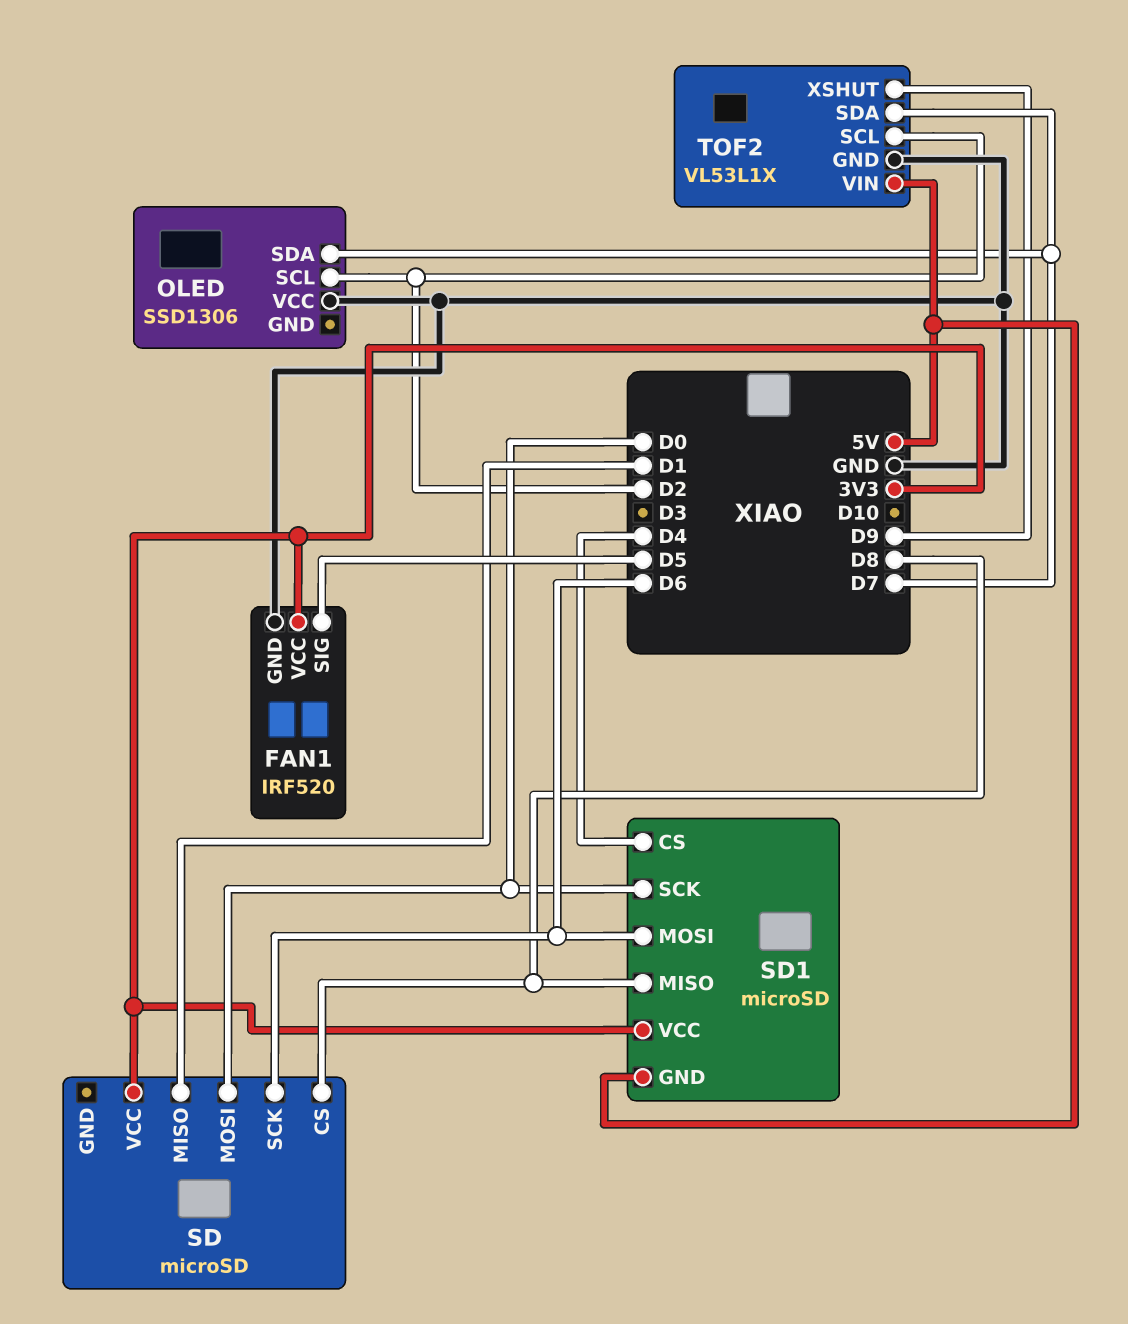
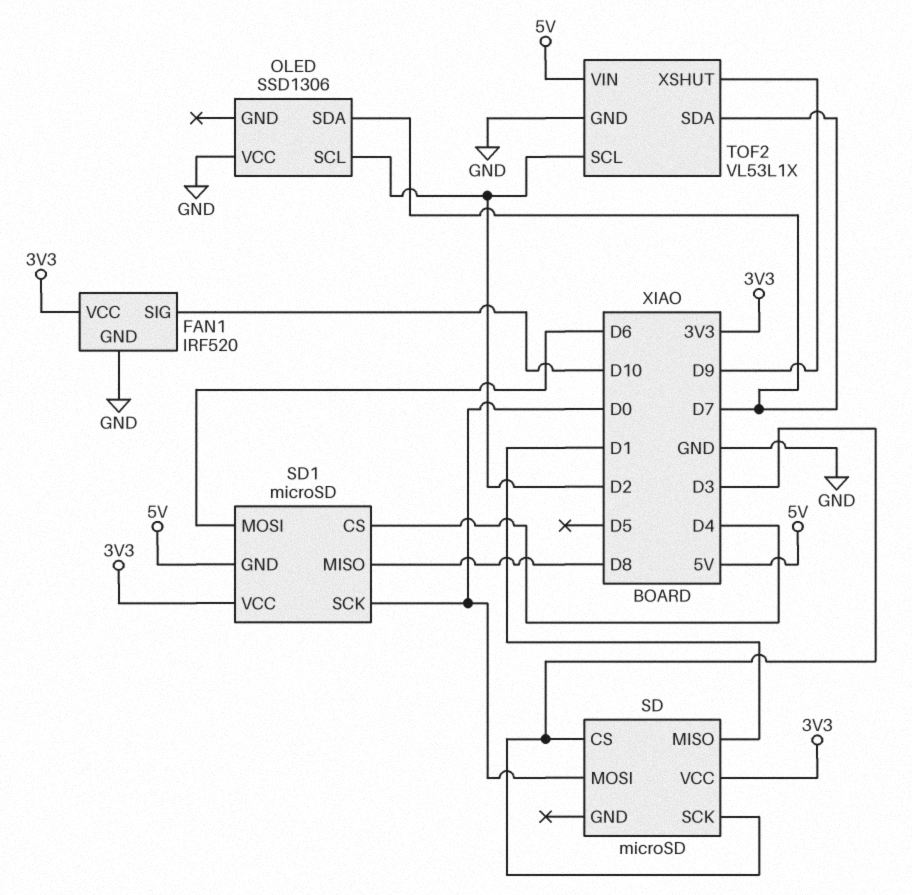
FAN1 pin SIG: D5 -> D10
SD pin CS: D8 -> D3
SD pin SCK: D6 -> D3

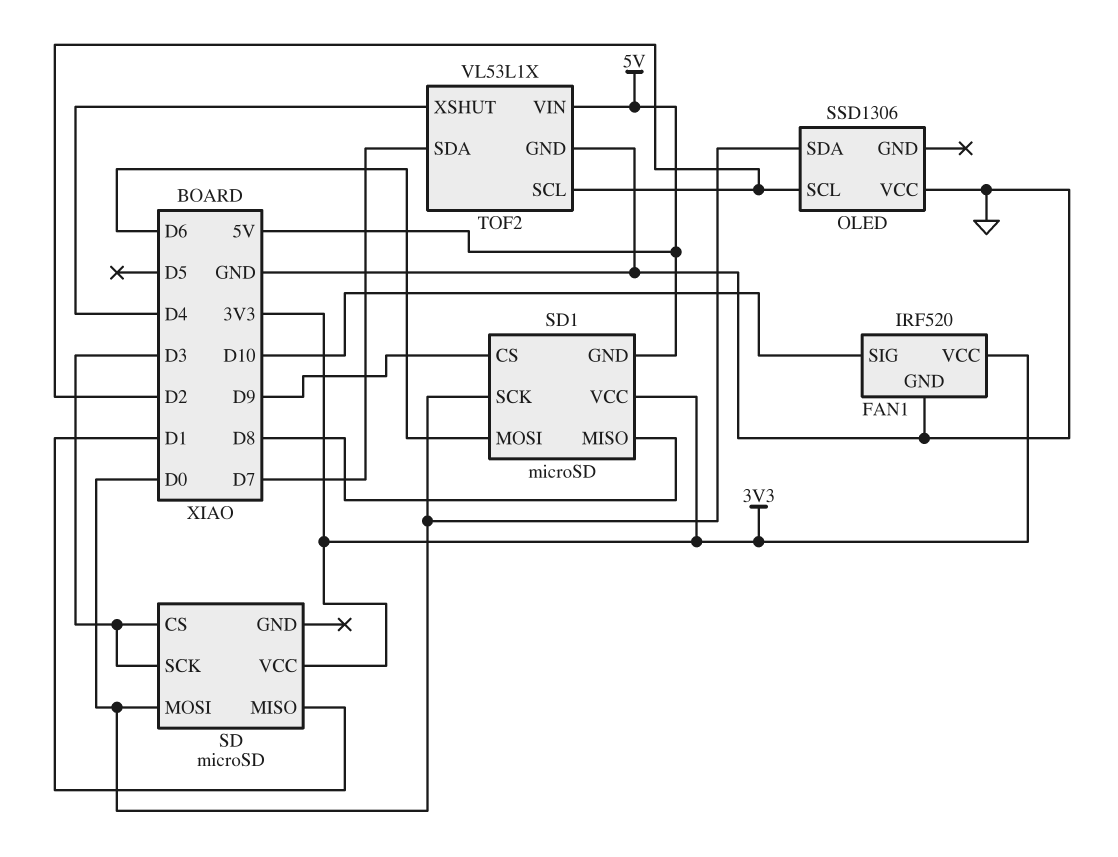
OLED pin SDA: D7 -> D0
SD1 pin CS: D4 -> D9
TOF2 pin XSHUT: D9 -> D4

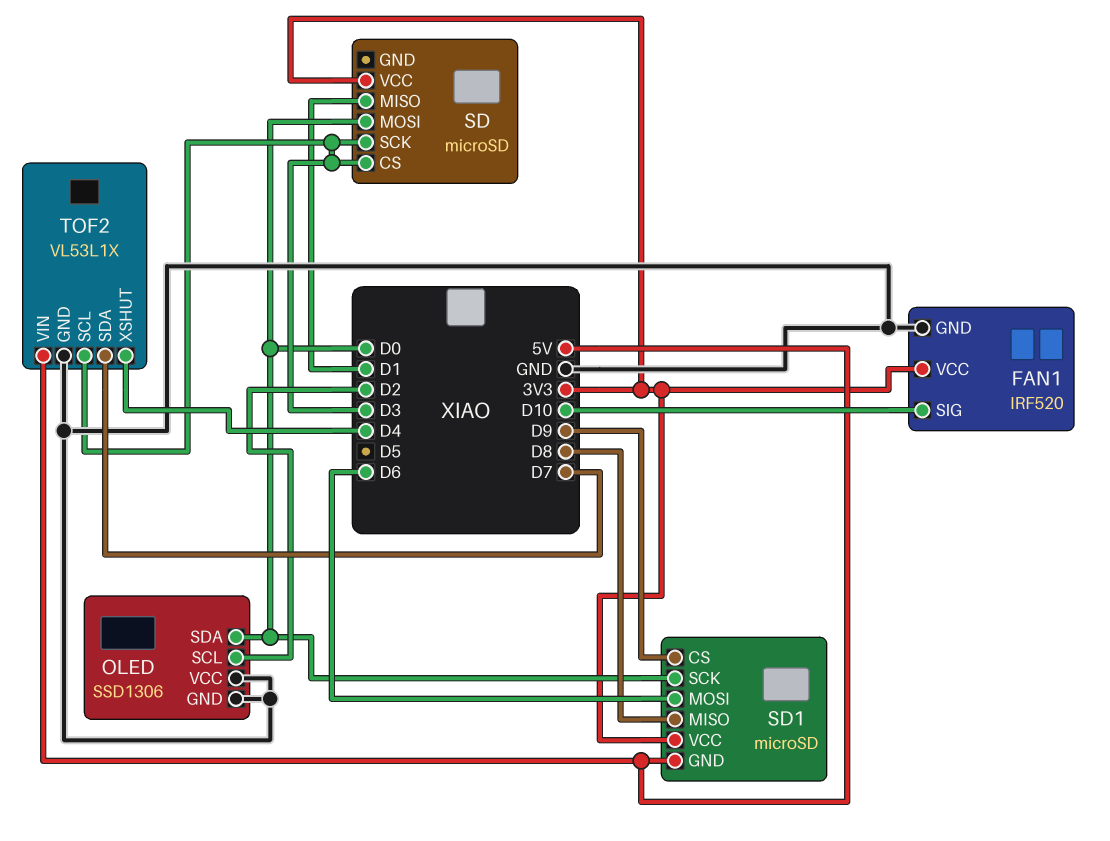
OLED pin GND: none -> GND
TOF2 pin SCL: D2 -> D3

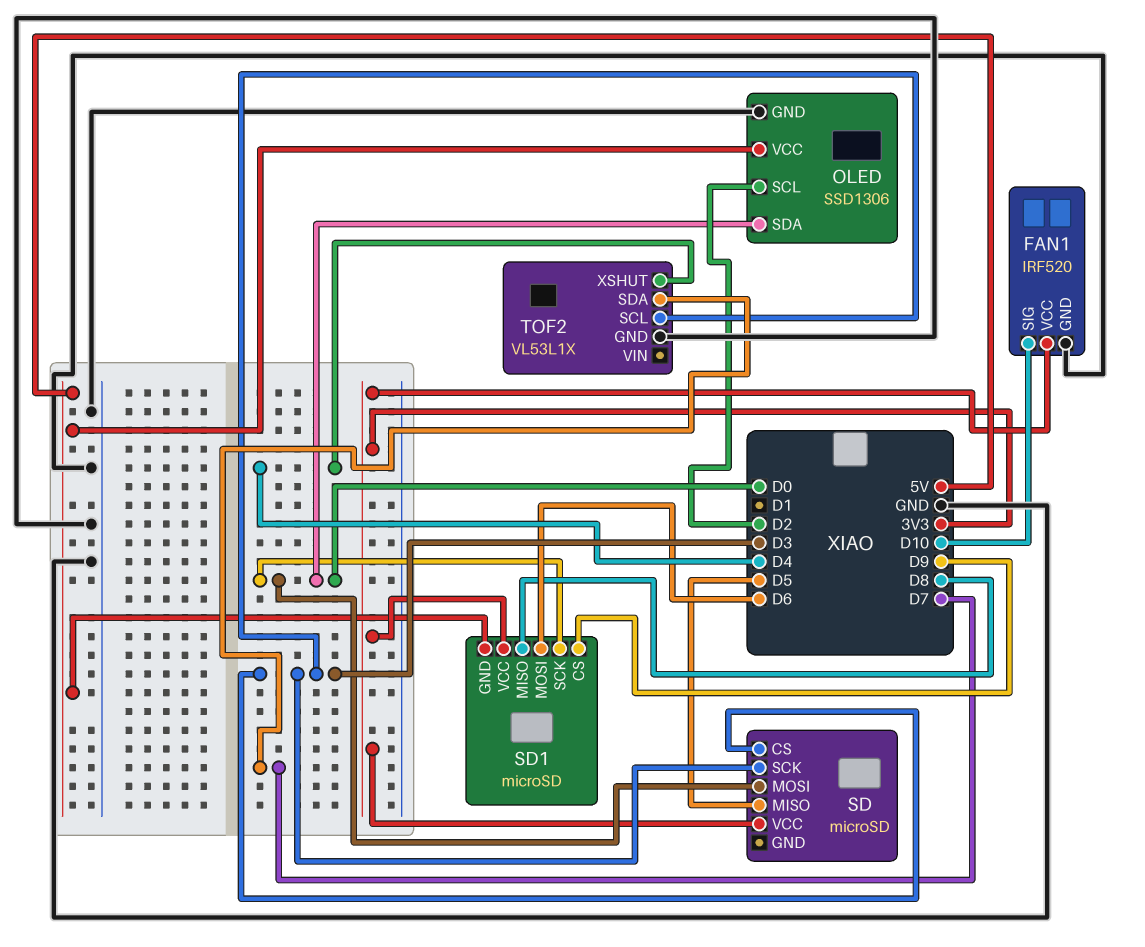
OLED pin VCC: GND -> 5V
SD pin MISO: D1 -> D5
TOF2 pin VIN: 5V -> none

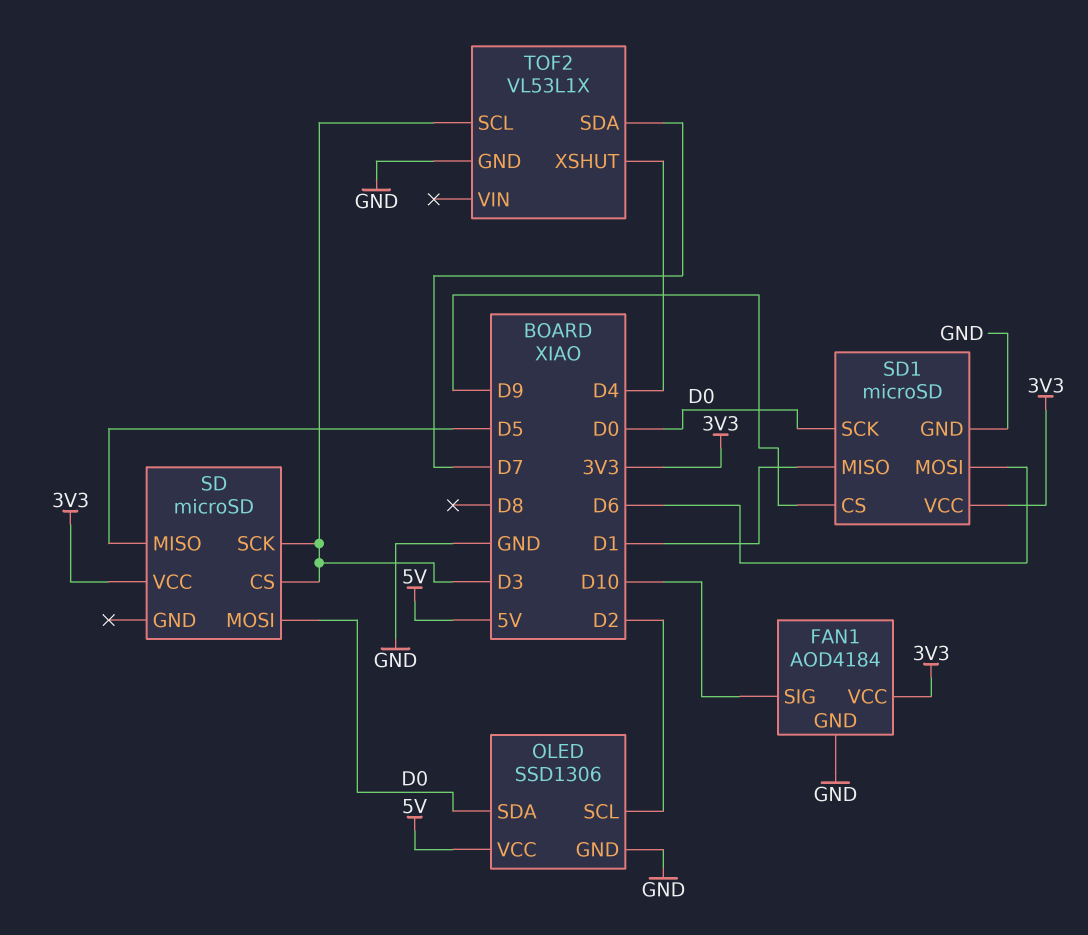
FAN1: IRF520 -> AOD4184
SD1 pin GND: 5V -> GND
SD1 pin MISO: D8 -> D1

